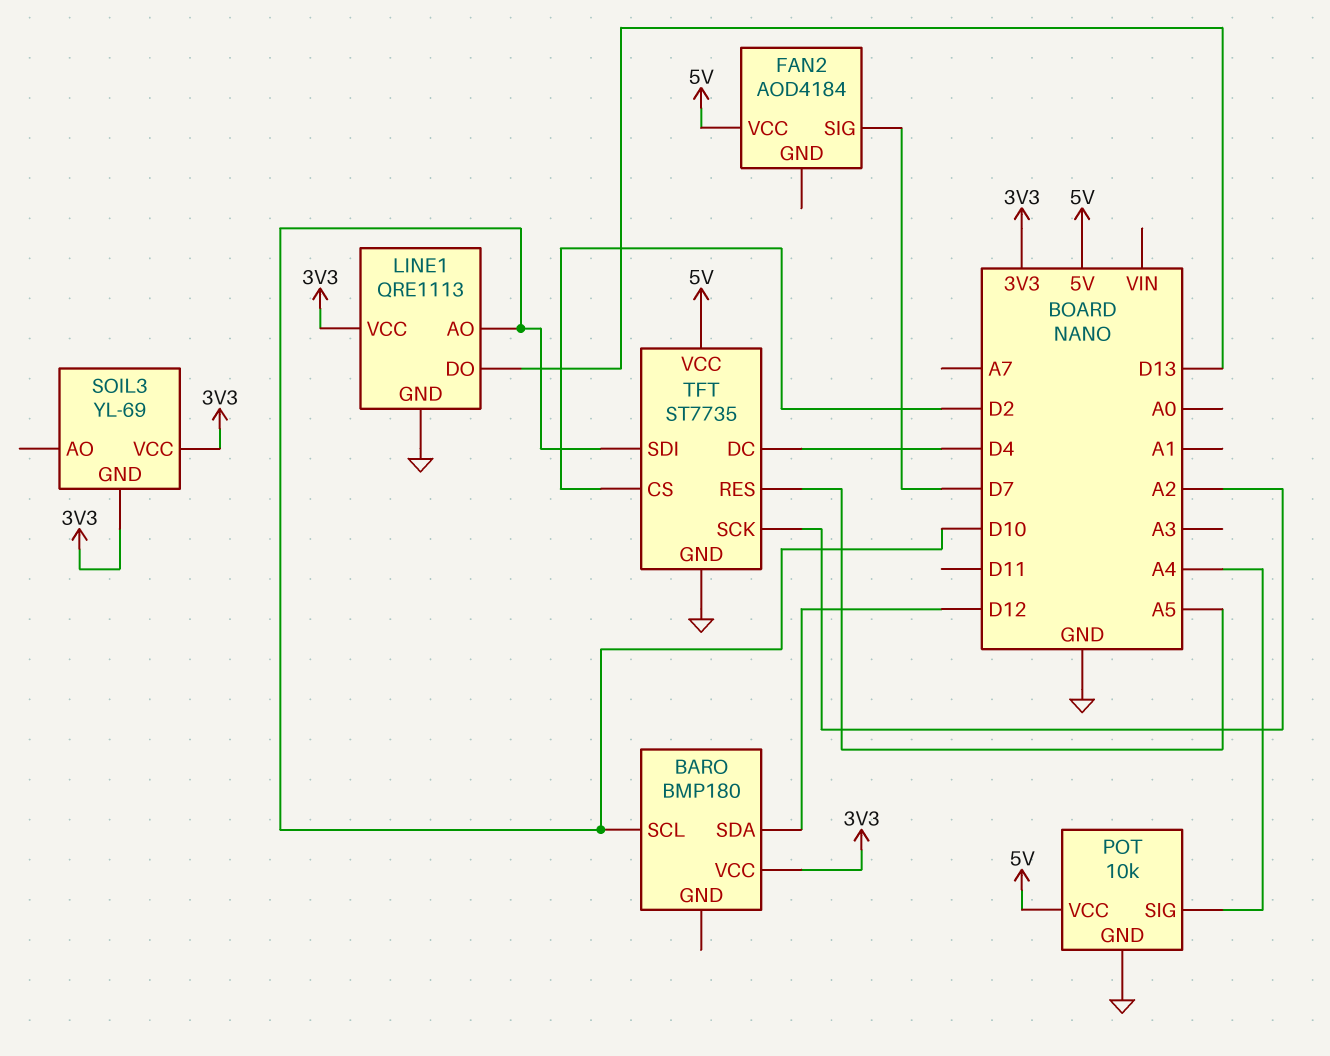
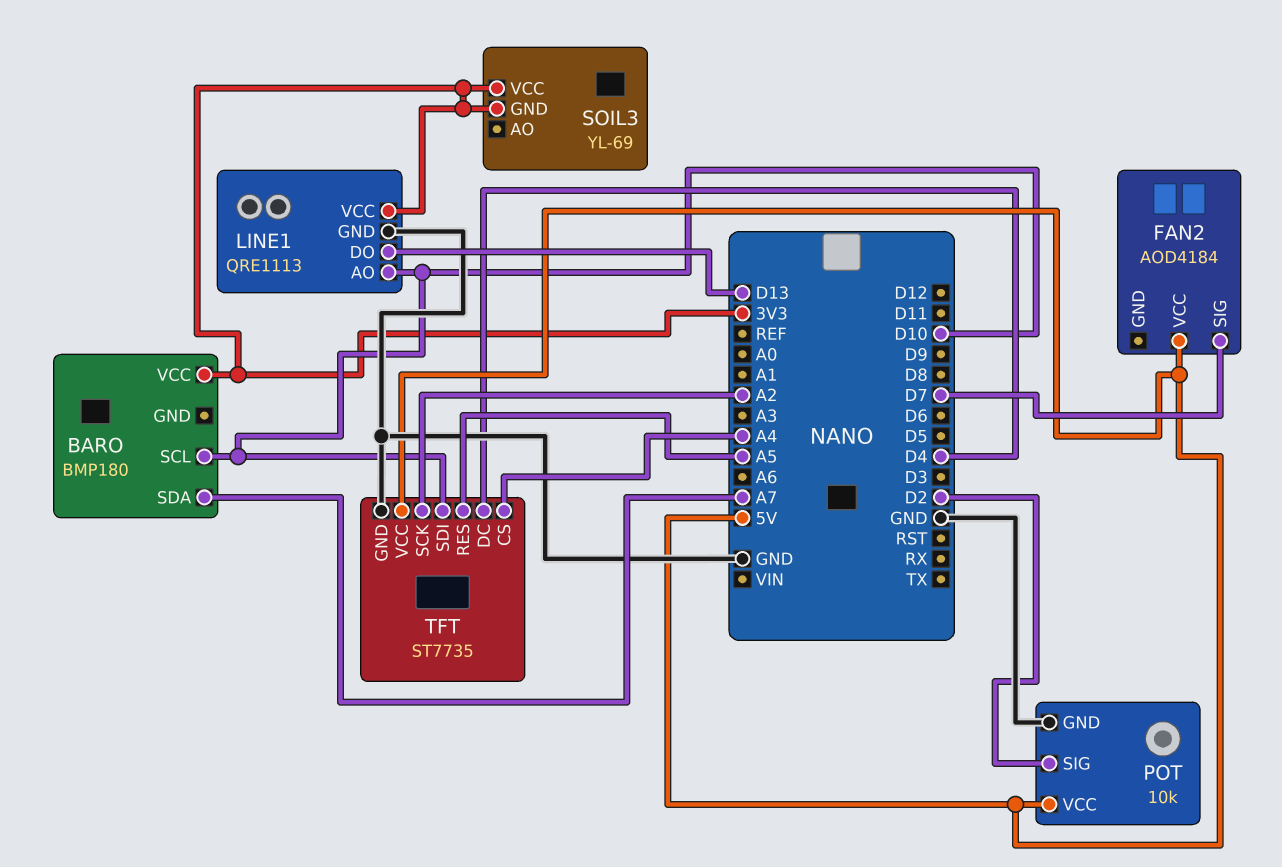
BARO pin SDA: D12 -> A7
POT pin SIG: A4 -> D2
TFT pin CS: D2 -> A4

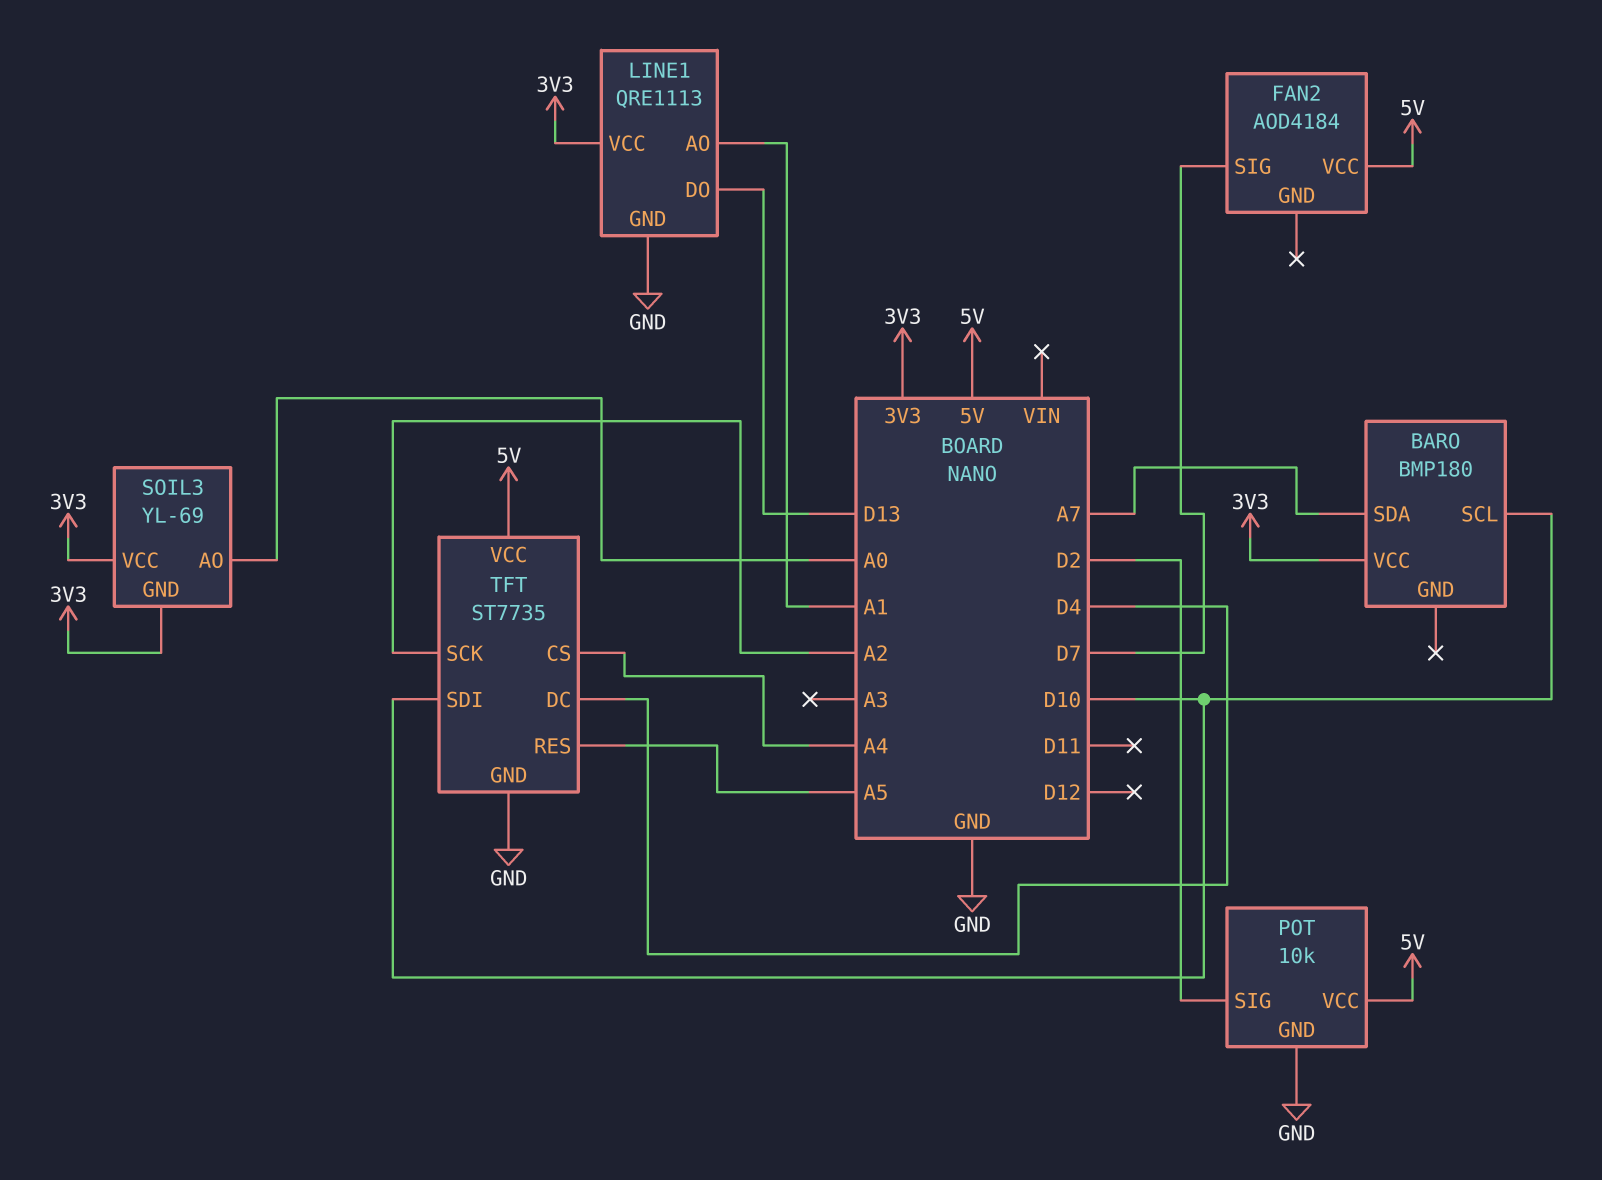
LINE1 pin AO: D10 -> A1
SOIL3 pin AO: none -> A0

